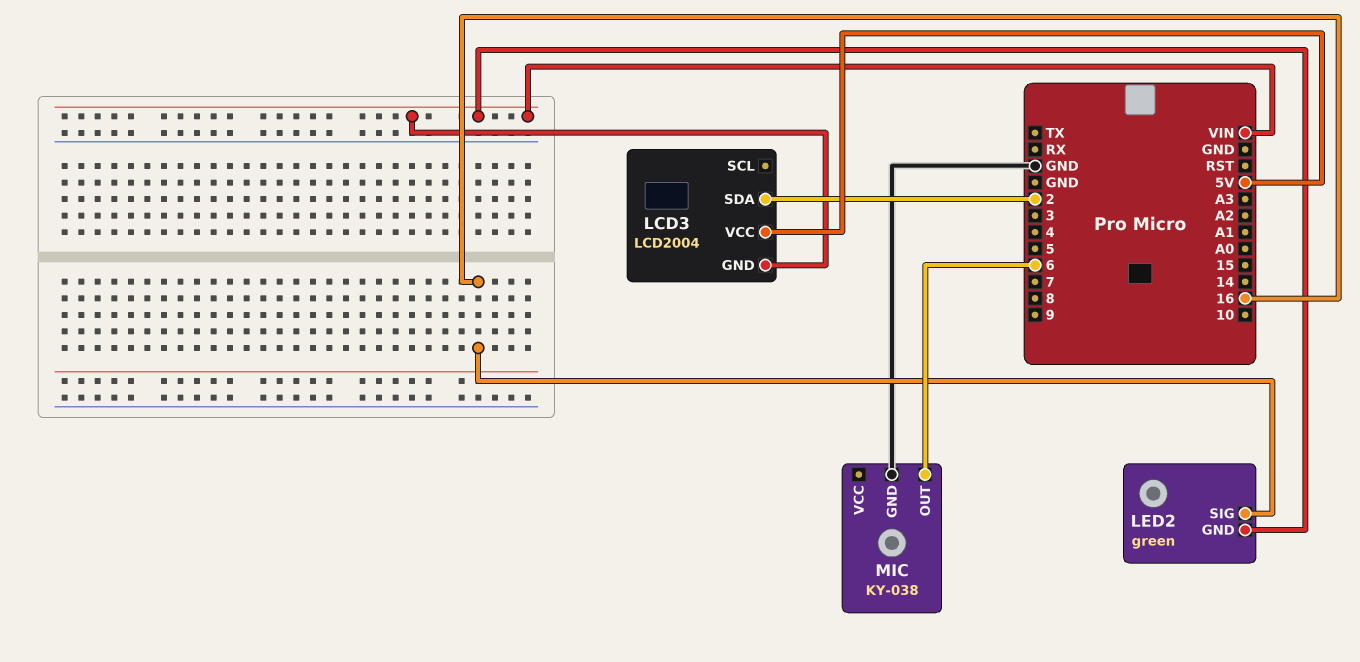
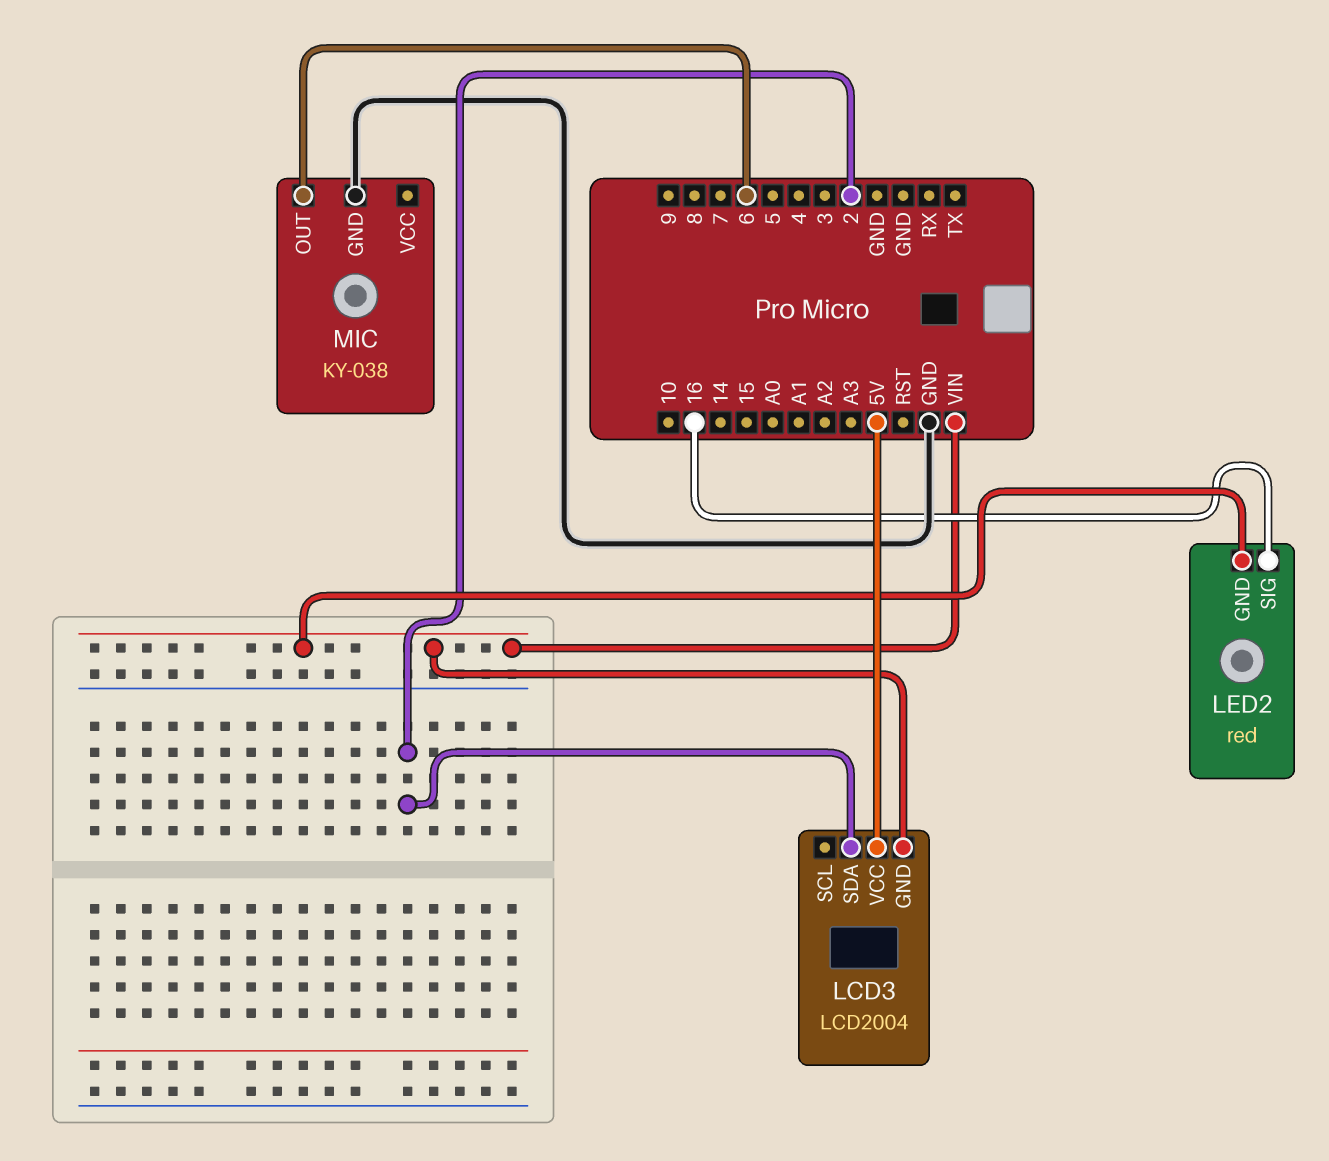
LED2: green -> red

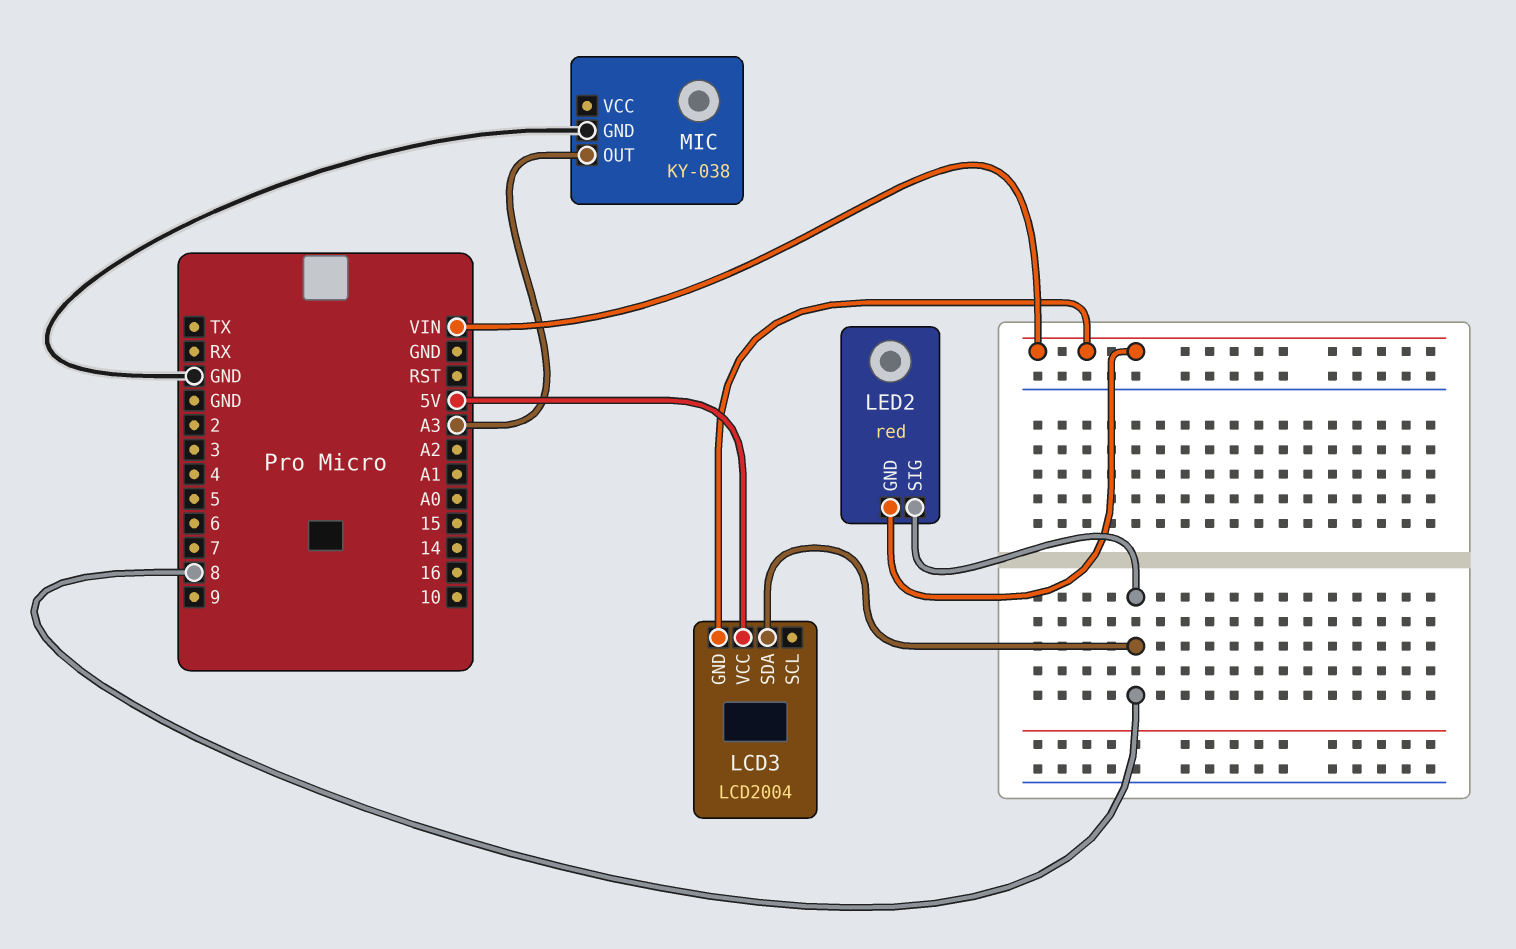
LCD3 pin SDA: 2 -> 8
LED2 pin SIG: 16 -> 8
MIC pin OUT: 6 -> A3

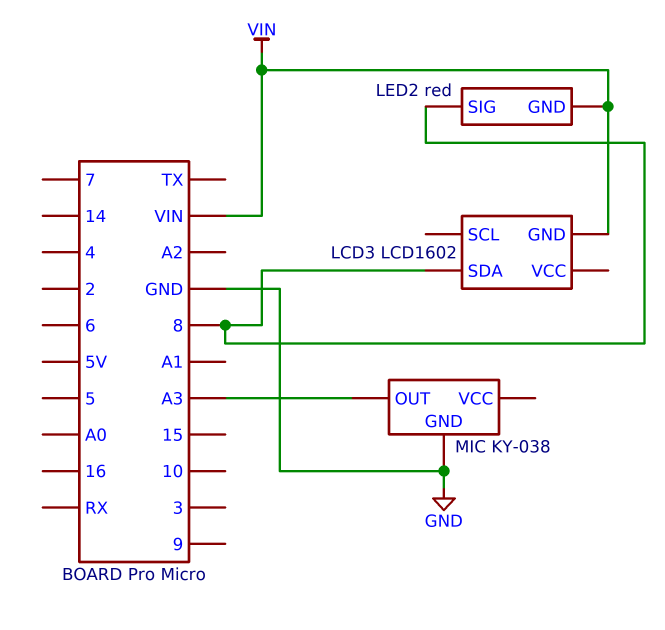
LCD3: LCD2004 -> LCD1602
LCD3 pin VCC: 5V -> none

